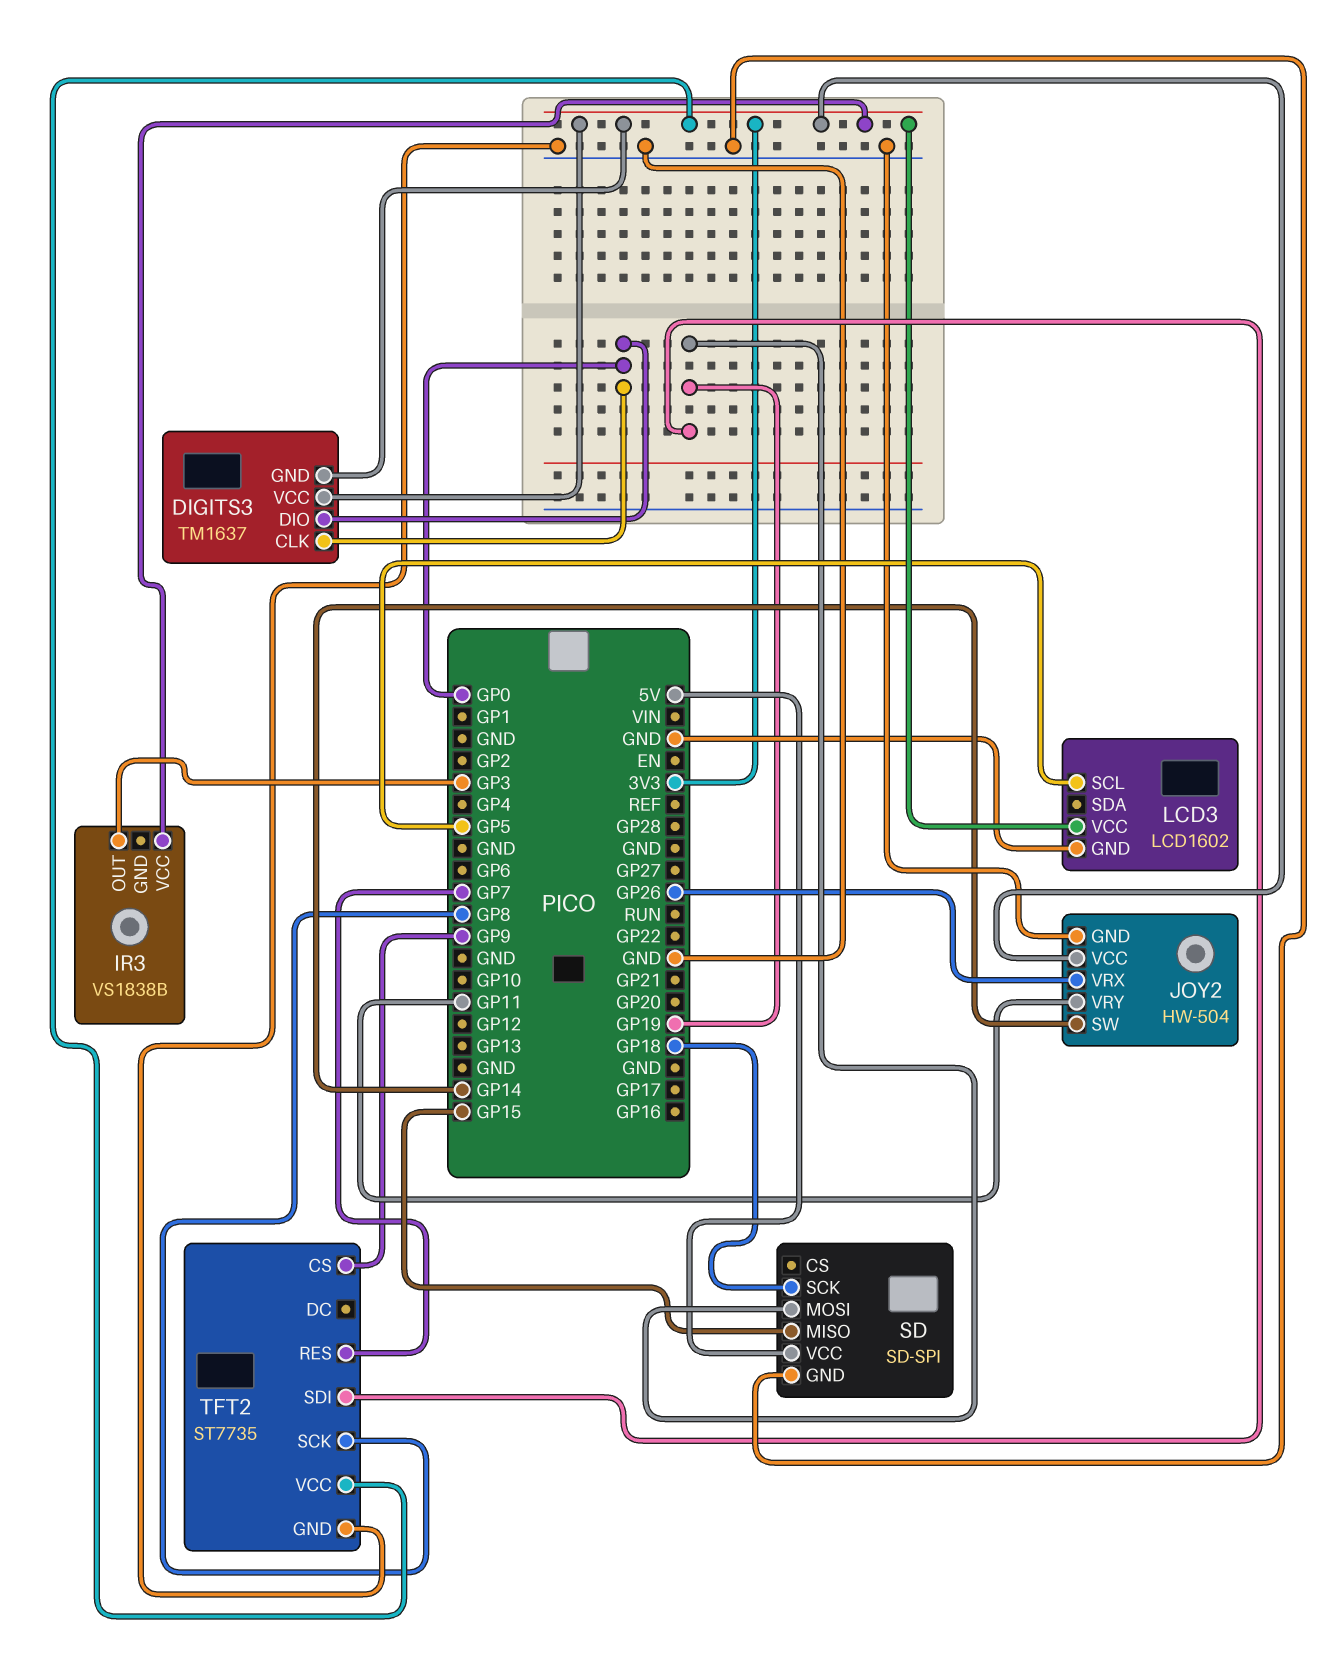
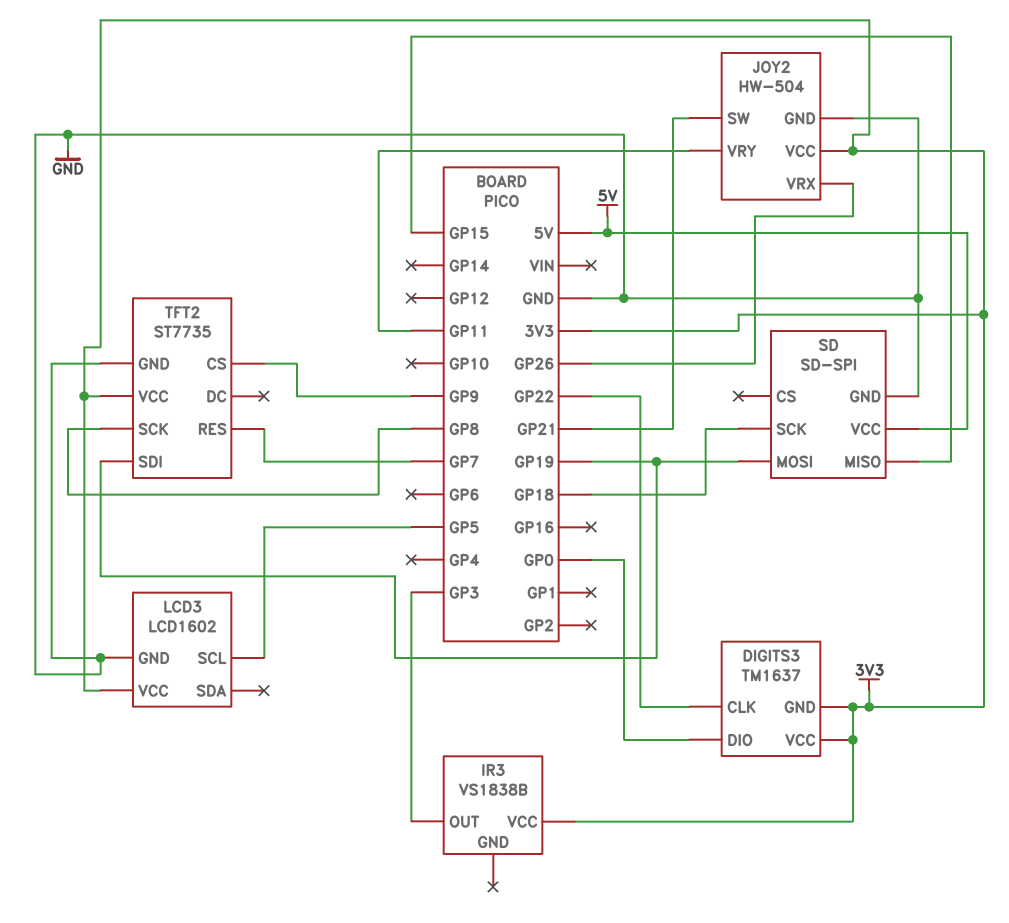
DIGITS3 pin CLK: GP0 -> GP22
JOY2 pin SW: GP14 -> GP21

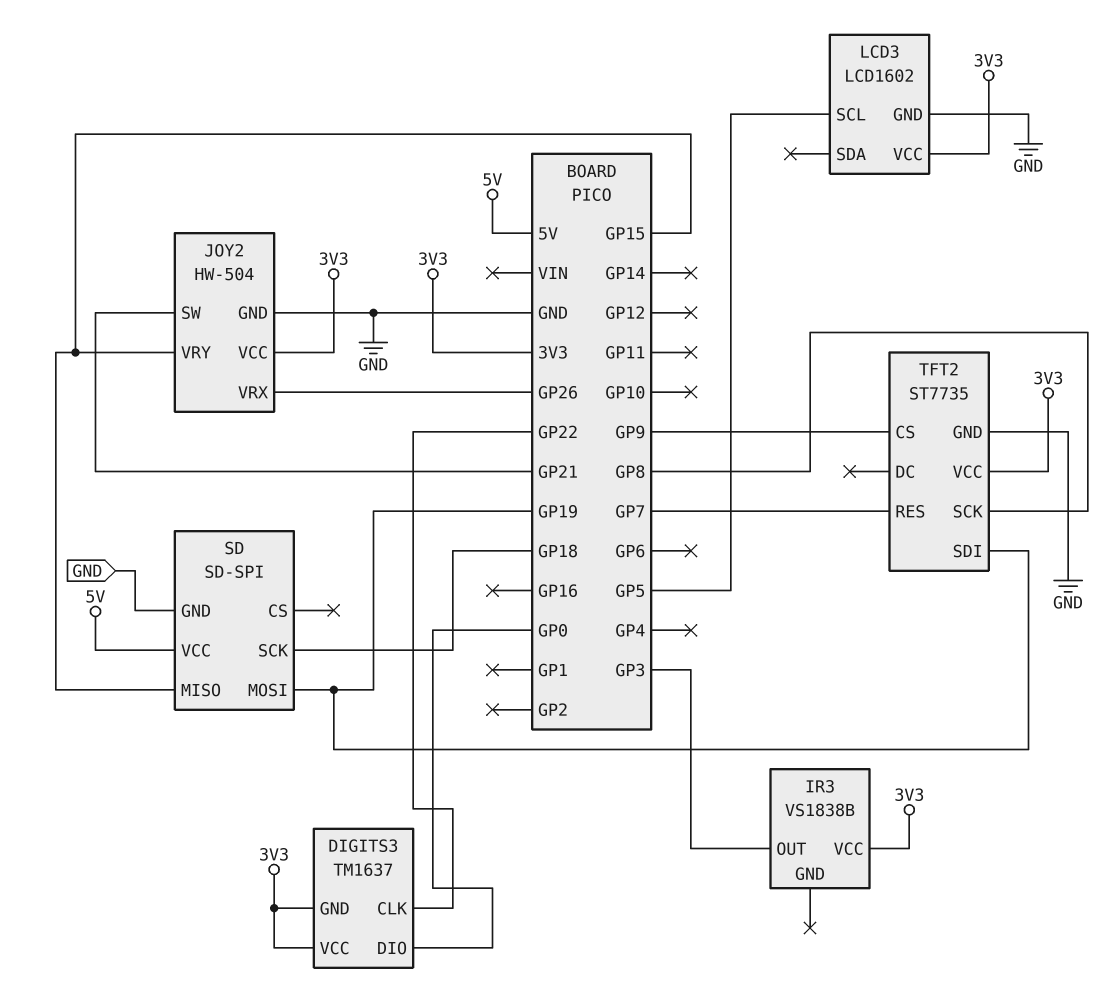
JOY2 pin VRY: GP11 -> GP15

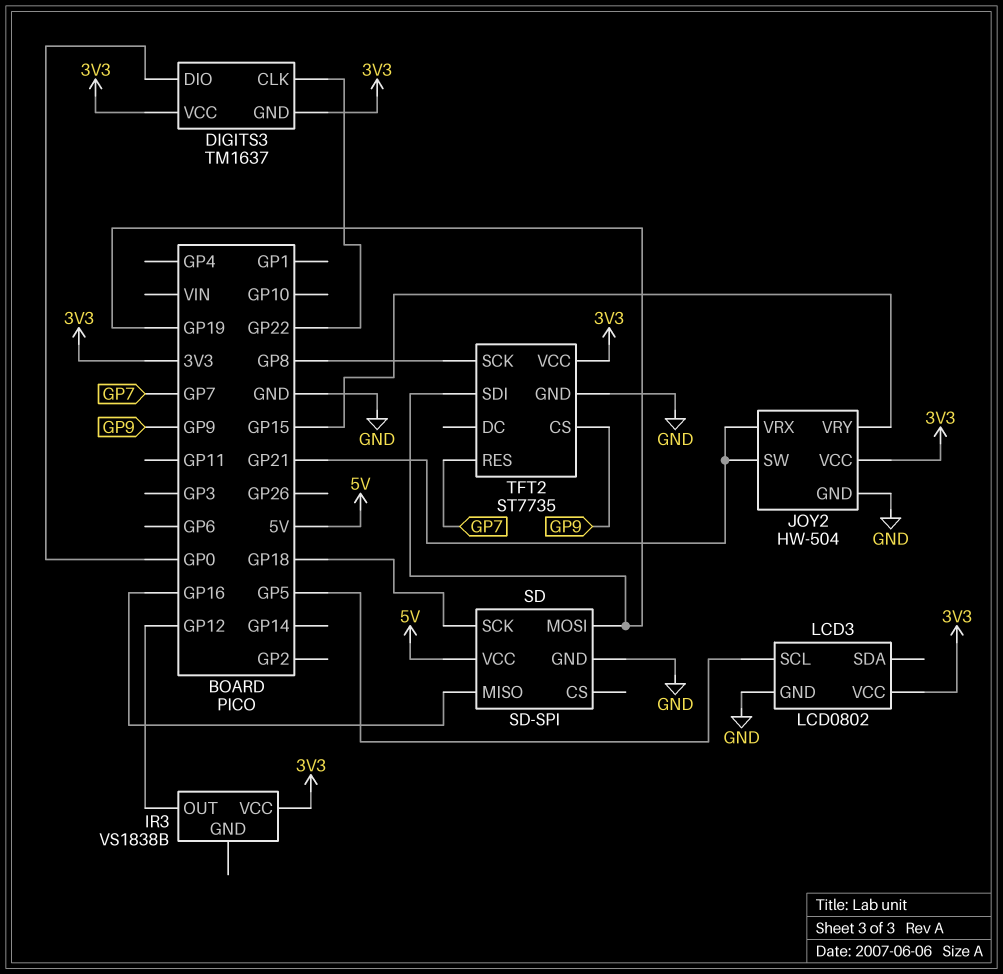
IR3 pin OUT: GP3 -> GP12
JOY2 pin VRX: GP26 -> GP21
LCD3: LCD1602 -> LCD0802
SD pin MISO: GP15 -> GP16

